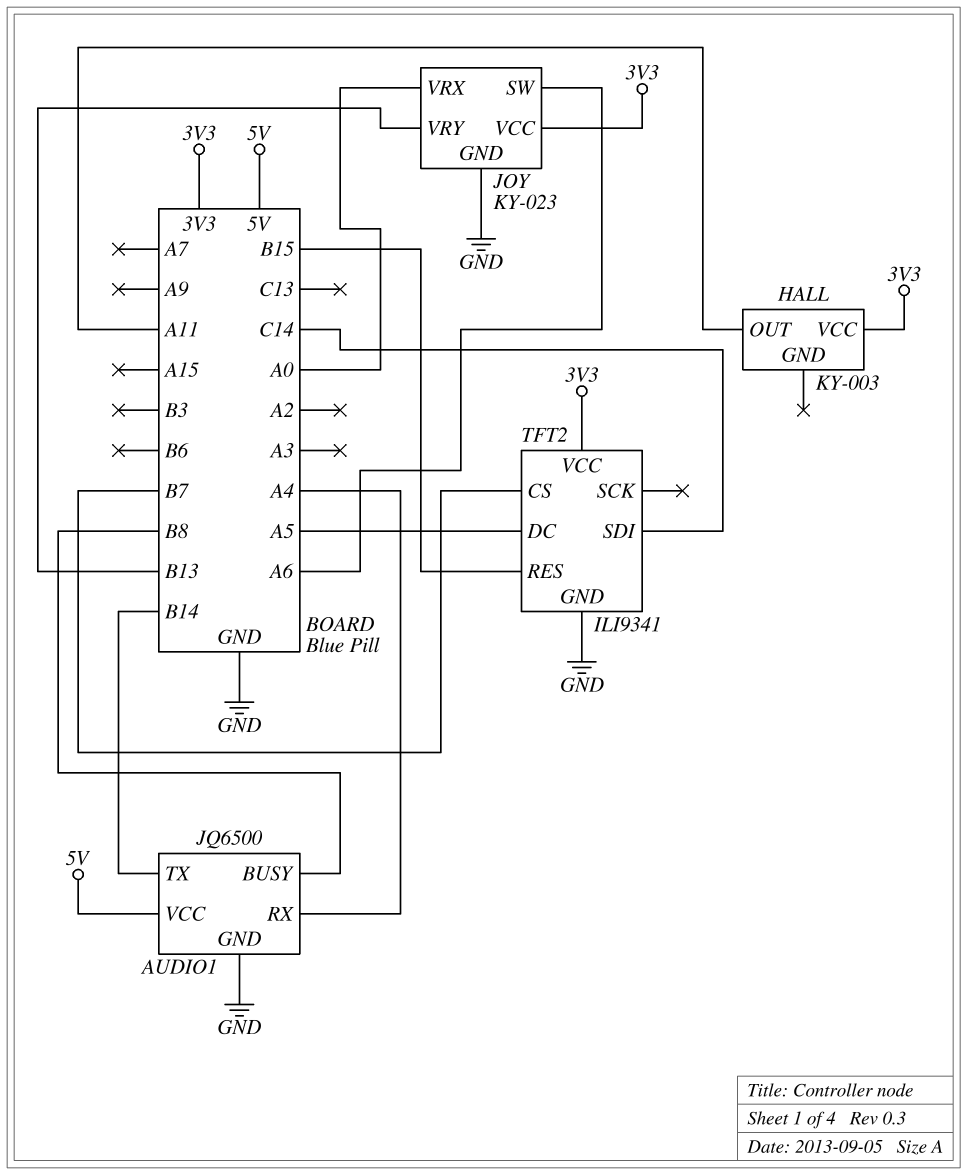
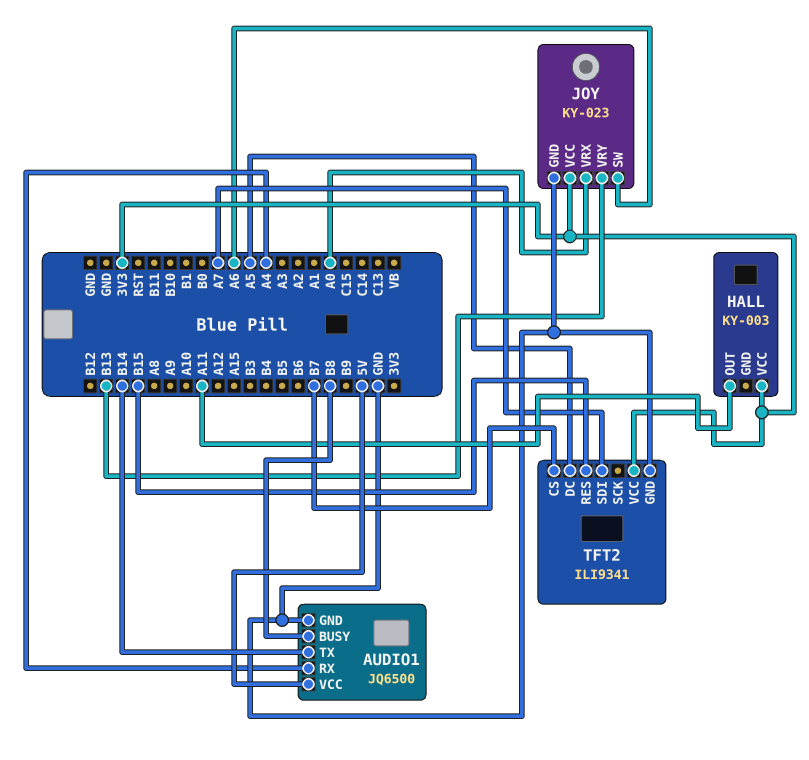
TFT2 pin SDI: C14 -> A7

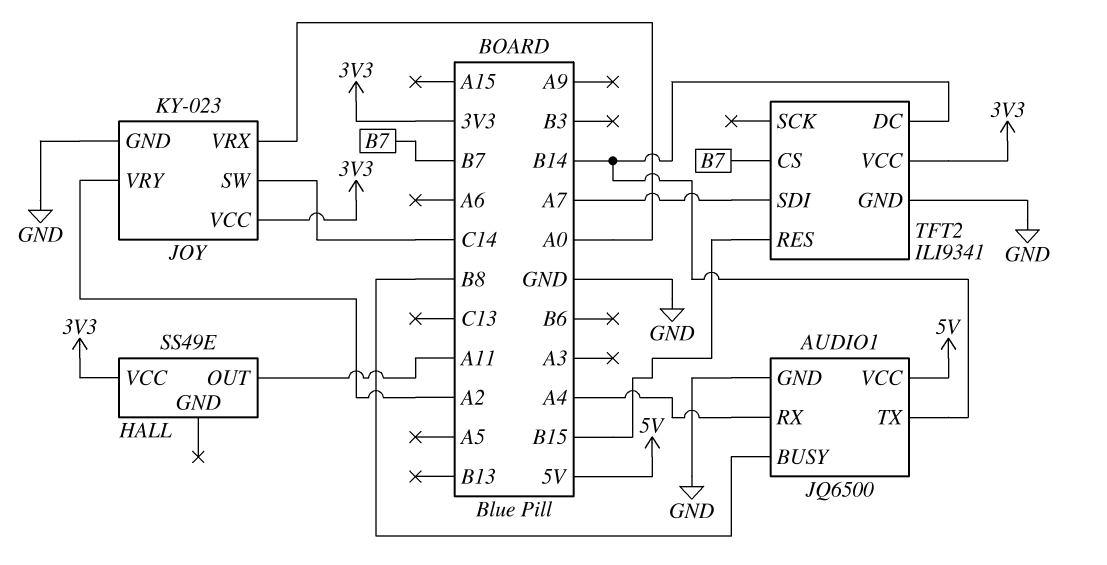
HALL: KY-003 -> SS49E
JOY pin SW: A6 -> C14
JOY pin VRY: B13 -> A2
TFT2 pin DC: A5 -> B14

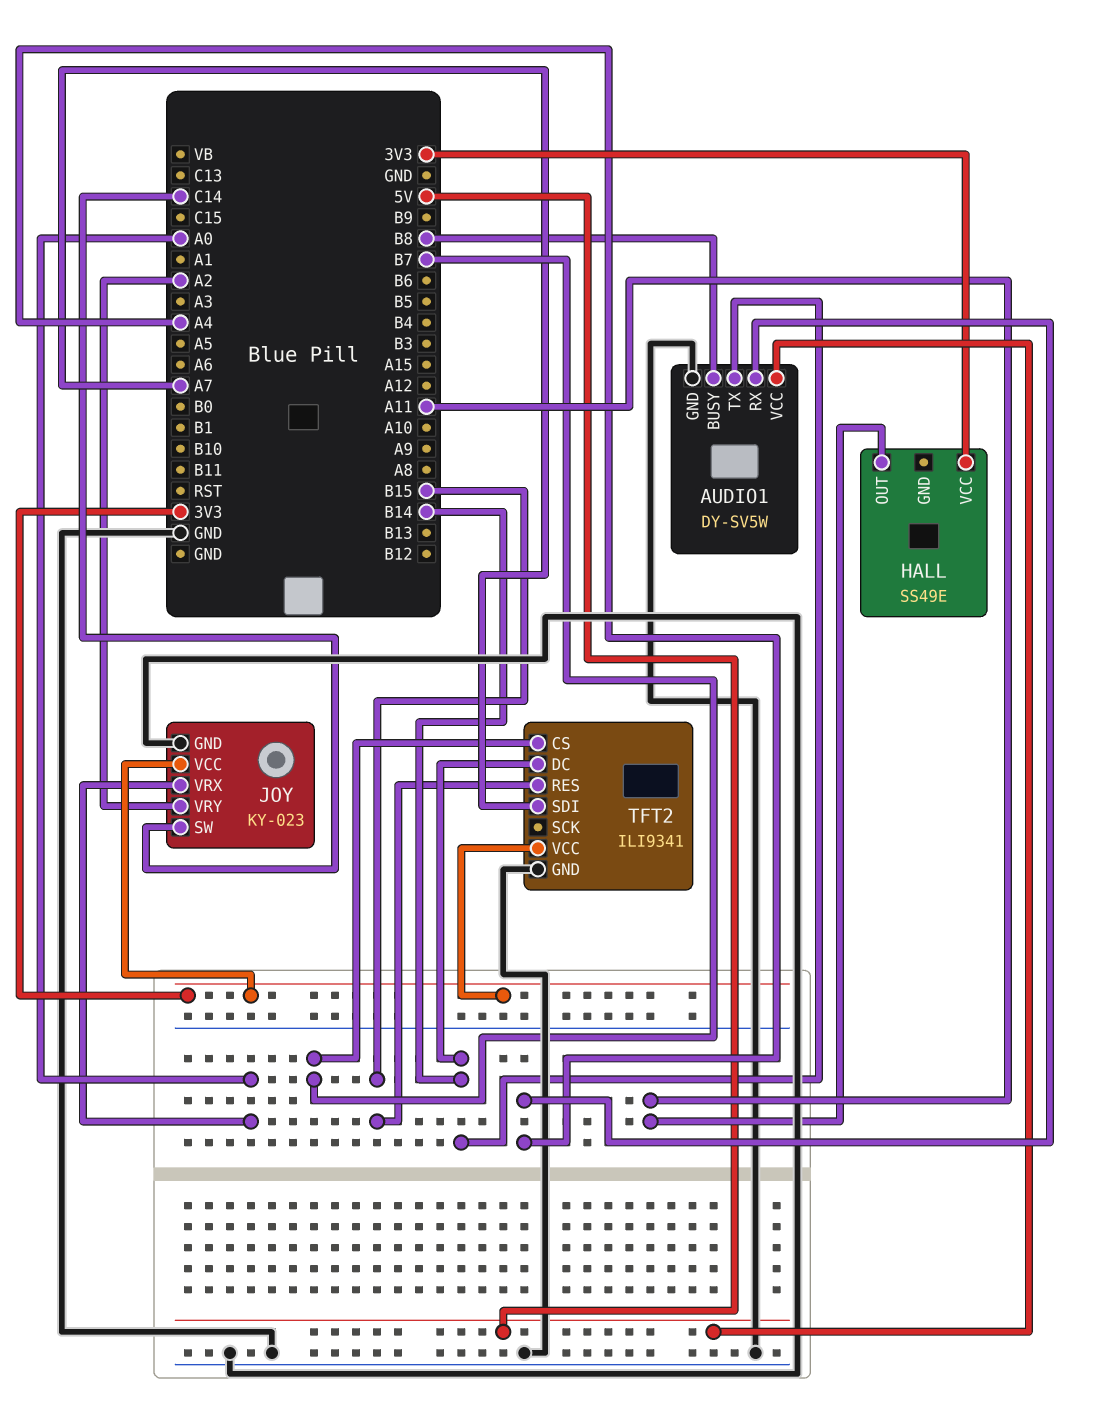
AUDIO1: JQ6500 -> DY-SV5W

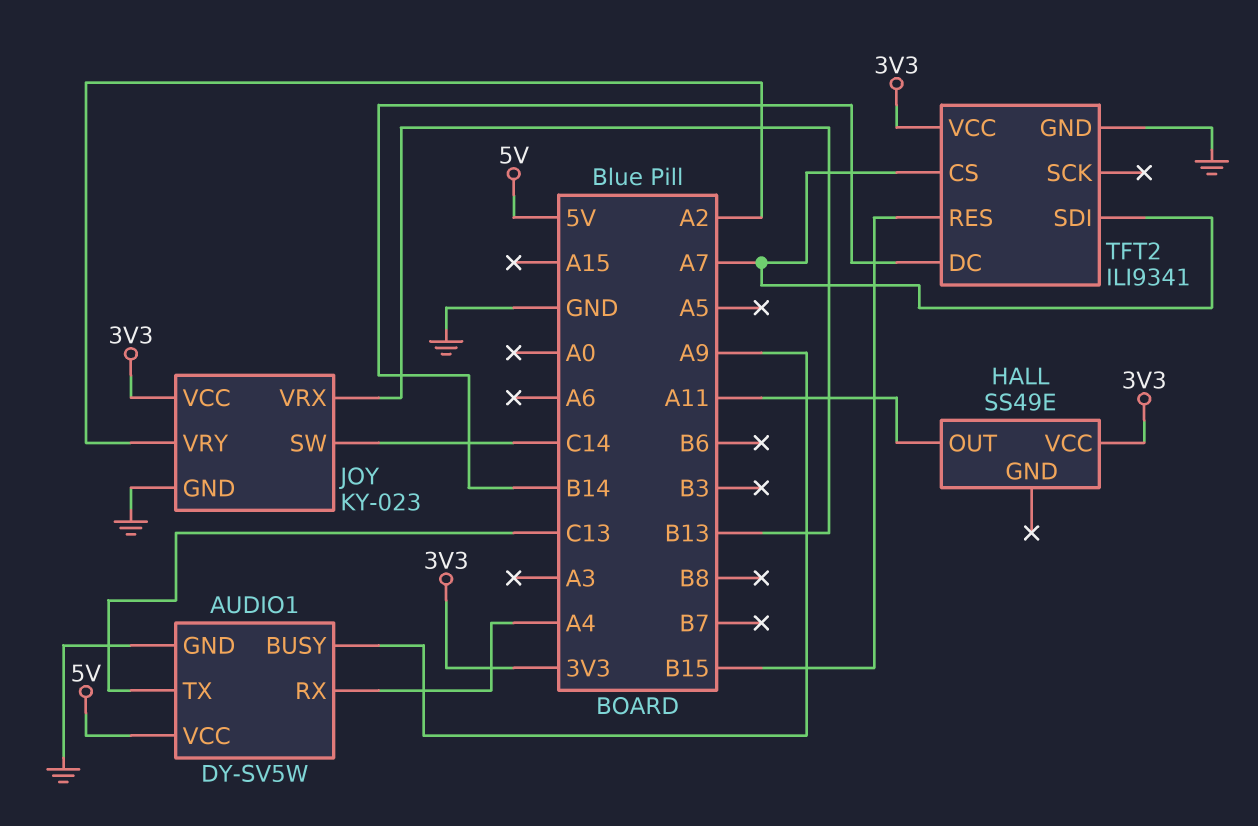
AUDIO1 pin BUSY: B8 -> A9
AUDIO1 pin TX: B14 -> C13
JOY pin VRX: A0 -> B13
TFT2 pin CS: B7 -> A7

